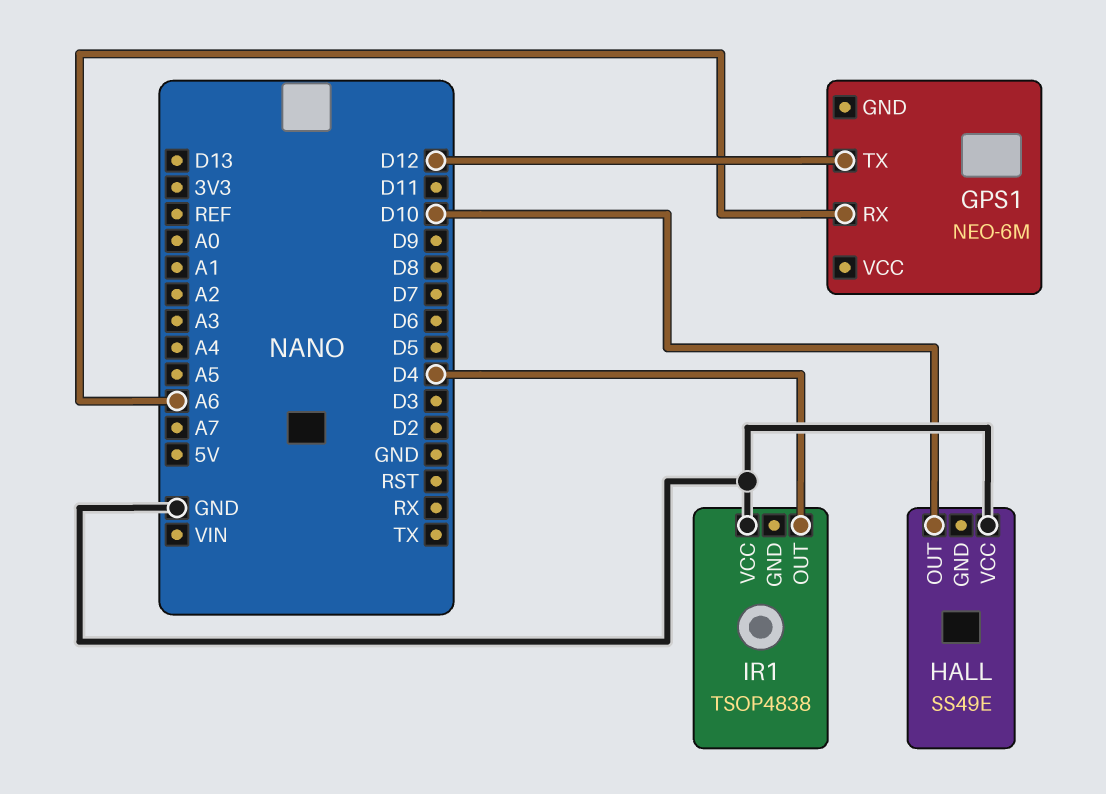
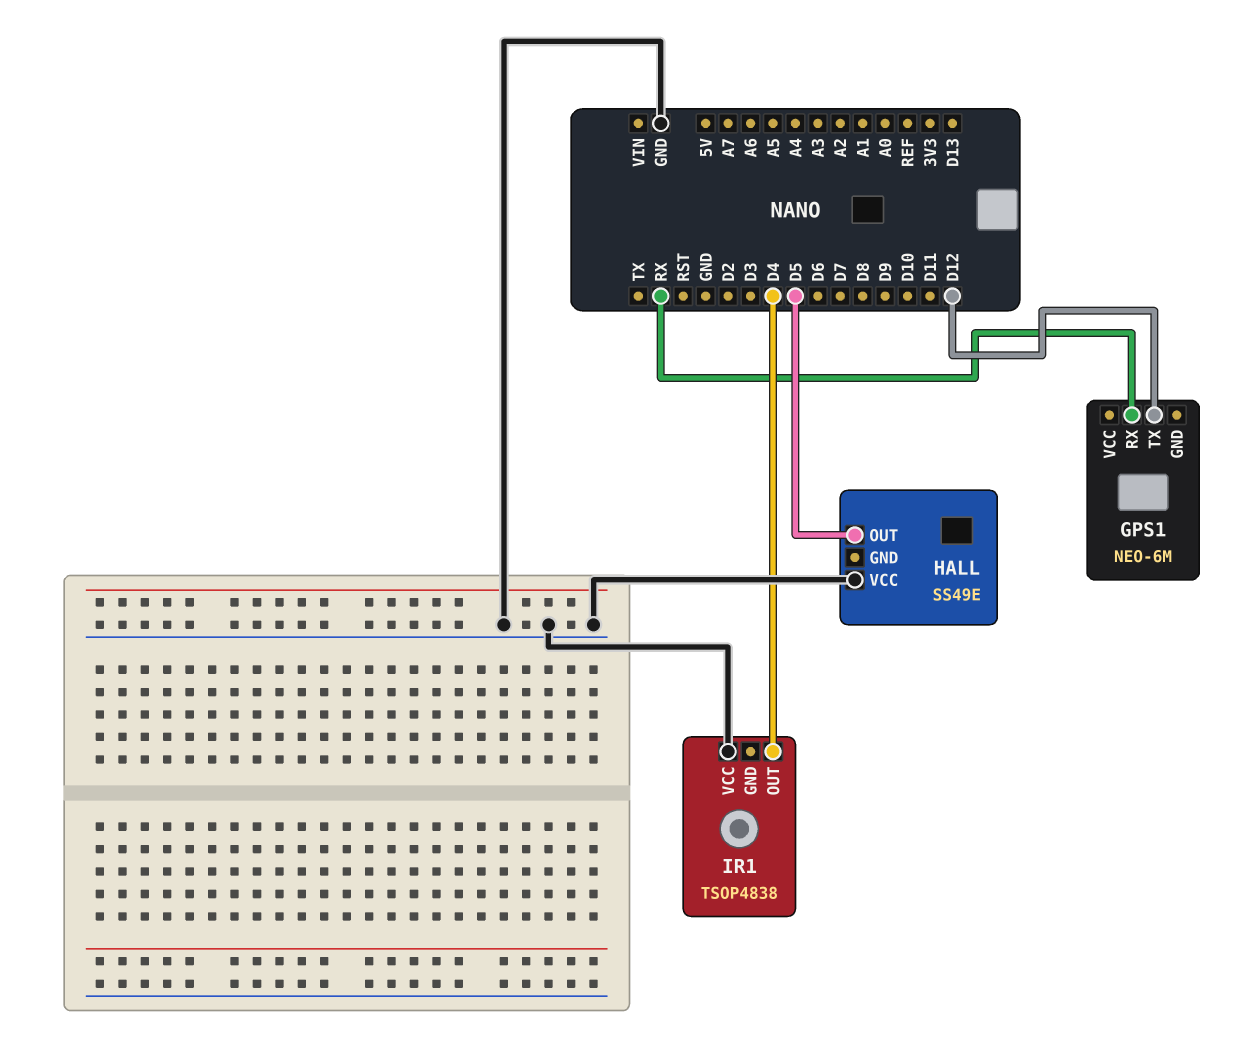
GPS1 pin RX: A6 -> RX
HALL pin OUT: D10 -> D5

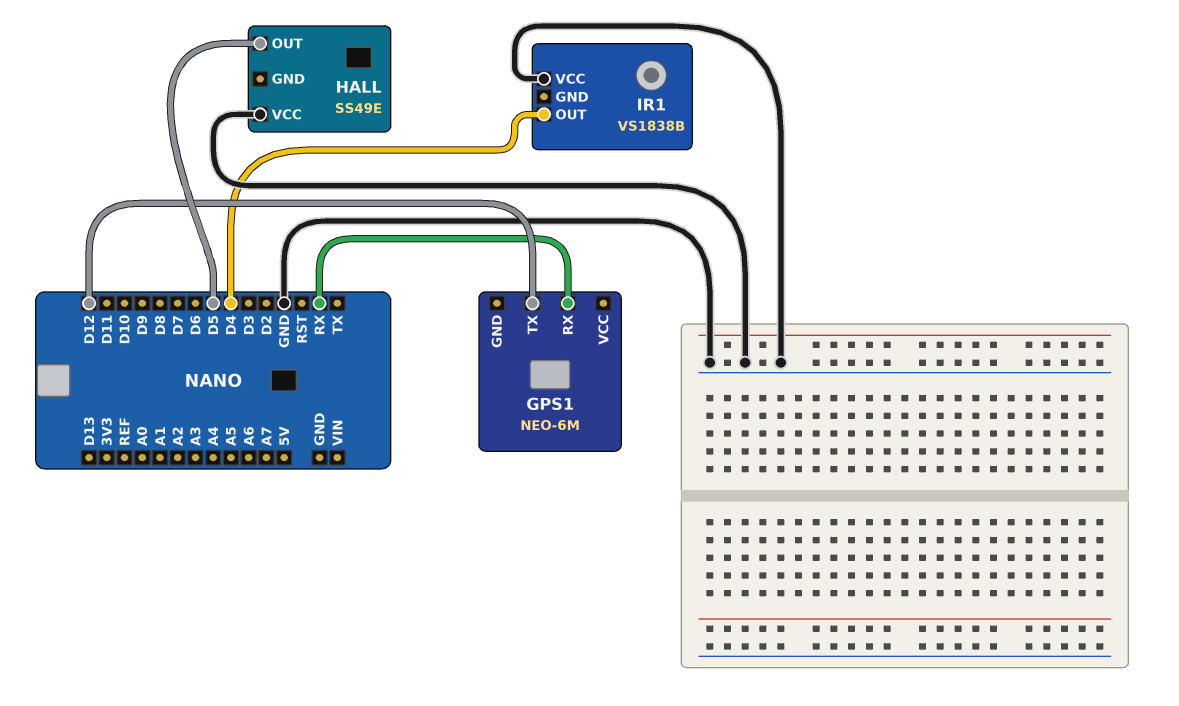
IR1: TSOP4838 -> VS1838B

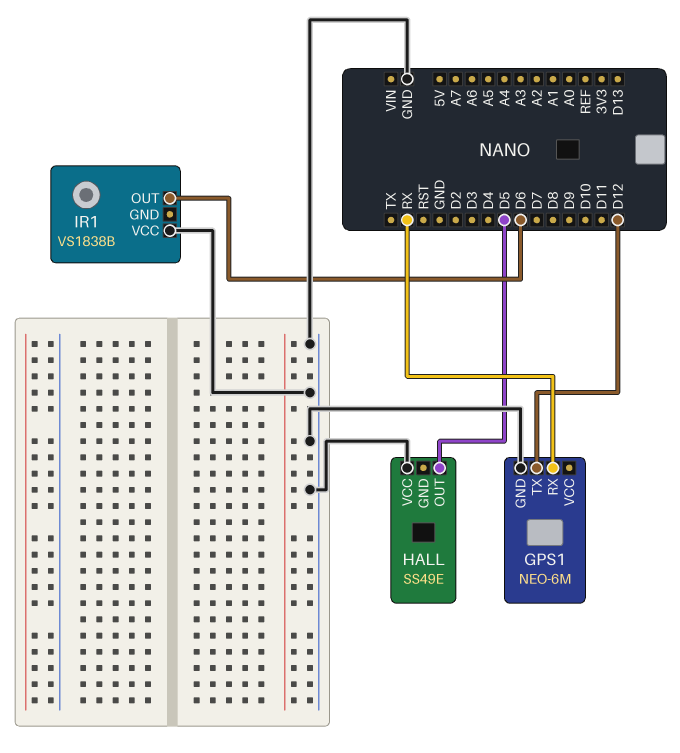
GPS1 pin GND: none -> GND
IR1 pin OUT: D4 -> D6

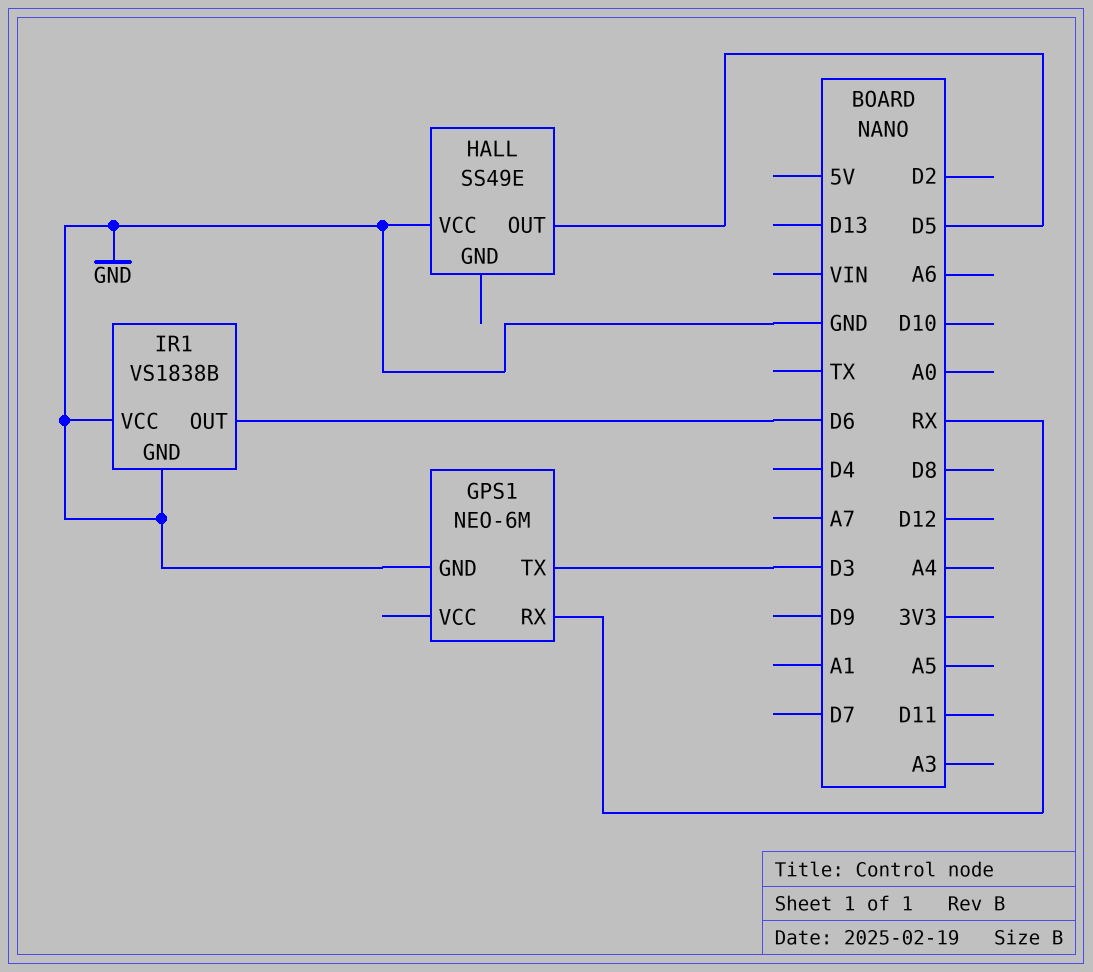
GPS1 pin TX: D12 -> D3
IR1 pin GND: none -> GND

